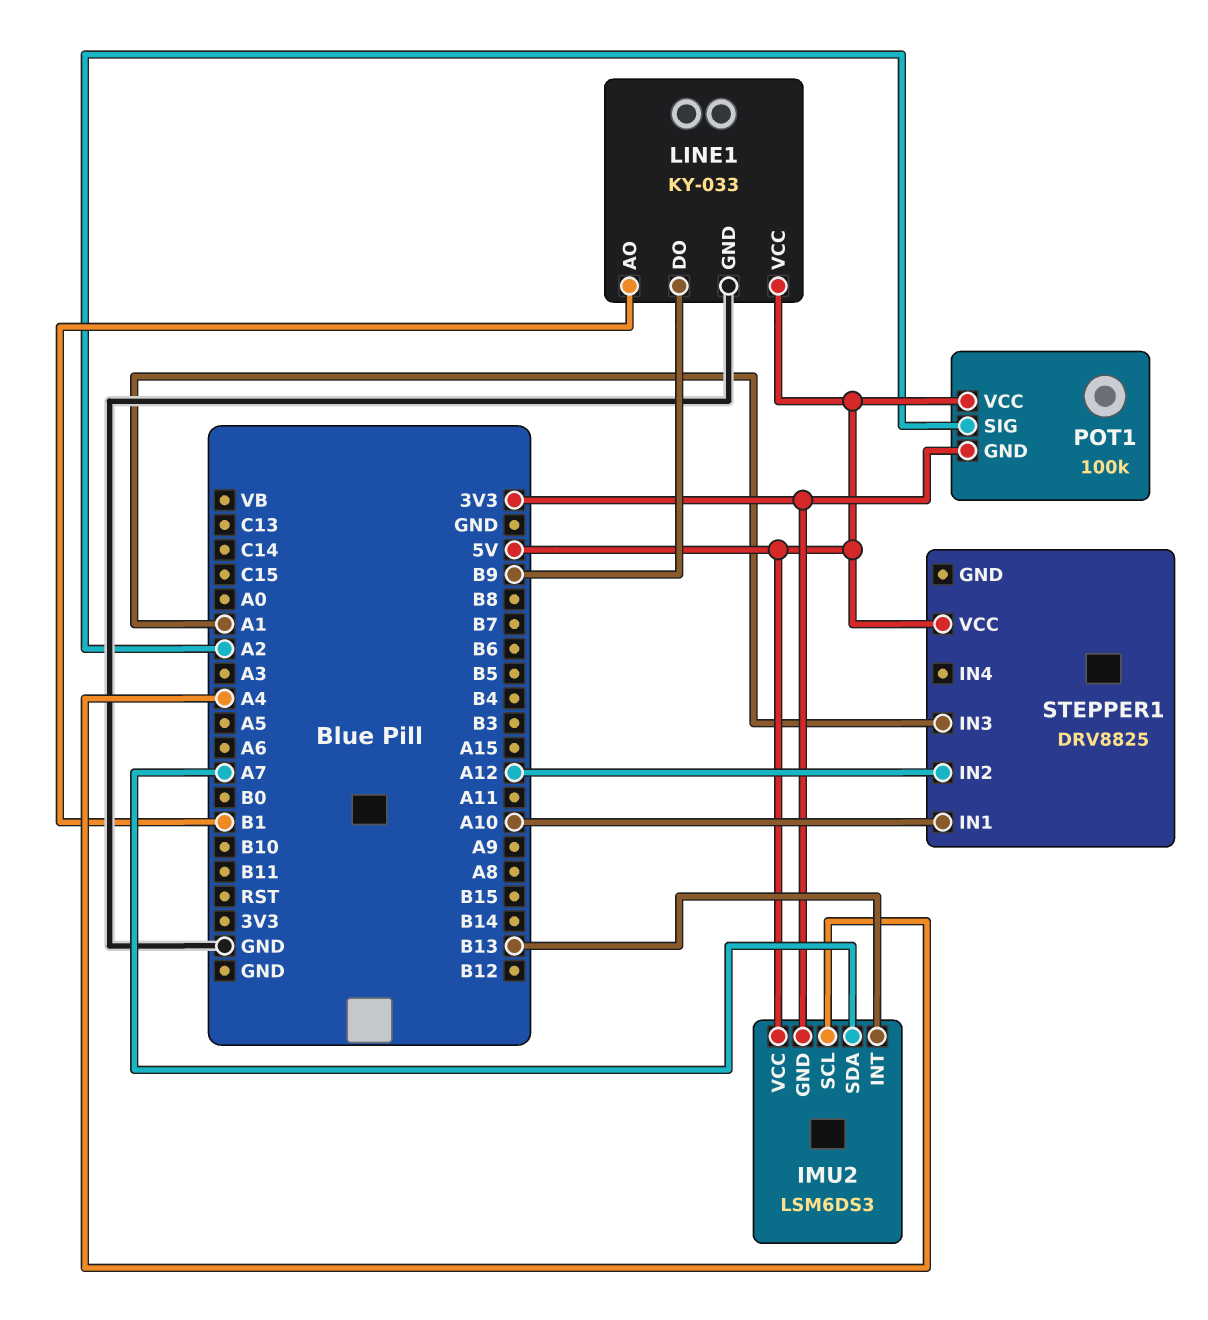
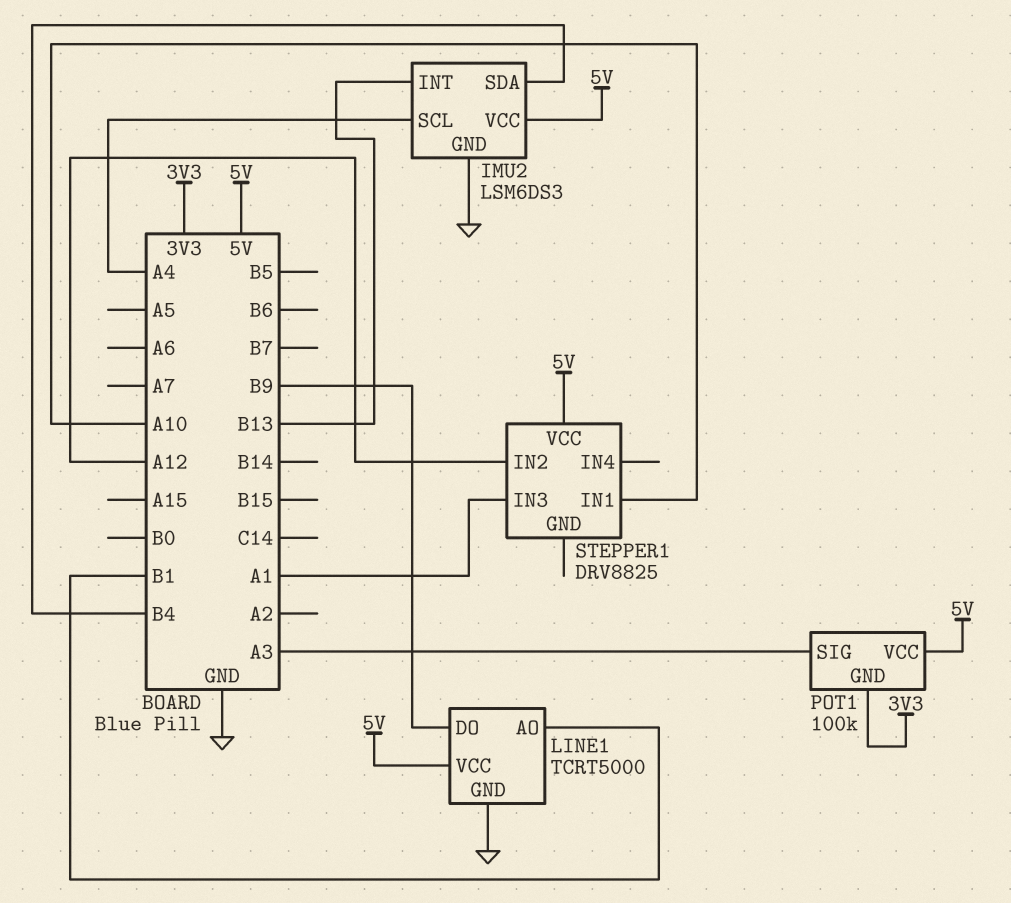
IMU2 pin GND: 3V3 -> GND
IMU2 pin SDA: A7 -> B4
LINE1: KY-033 -> TCRT5000
POT1 pin SIG: A2 -> A3

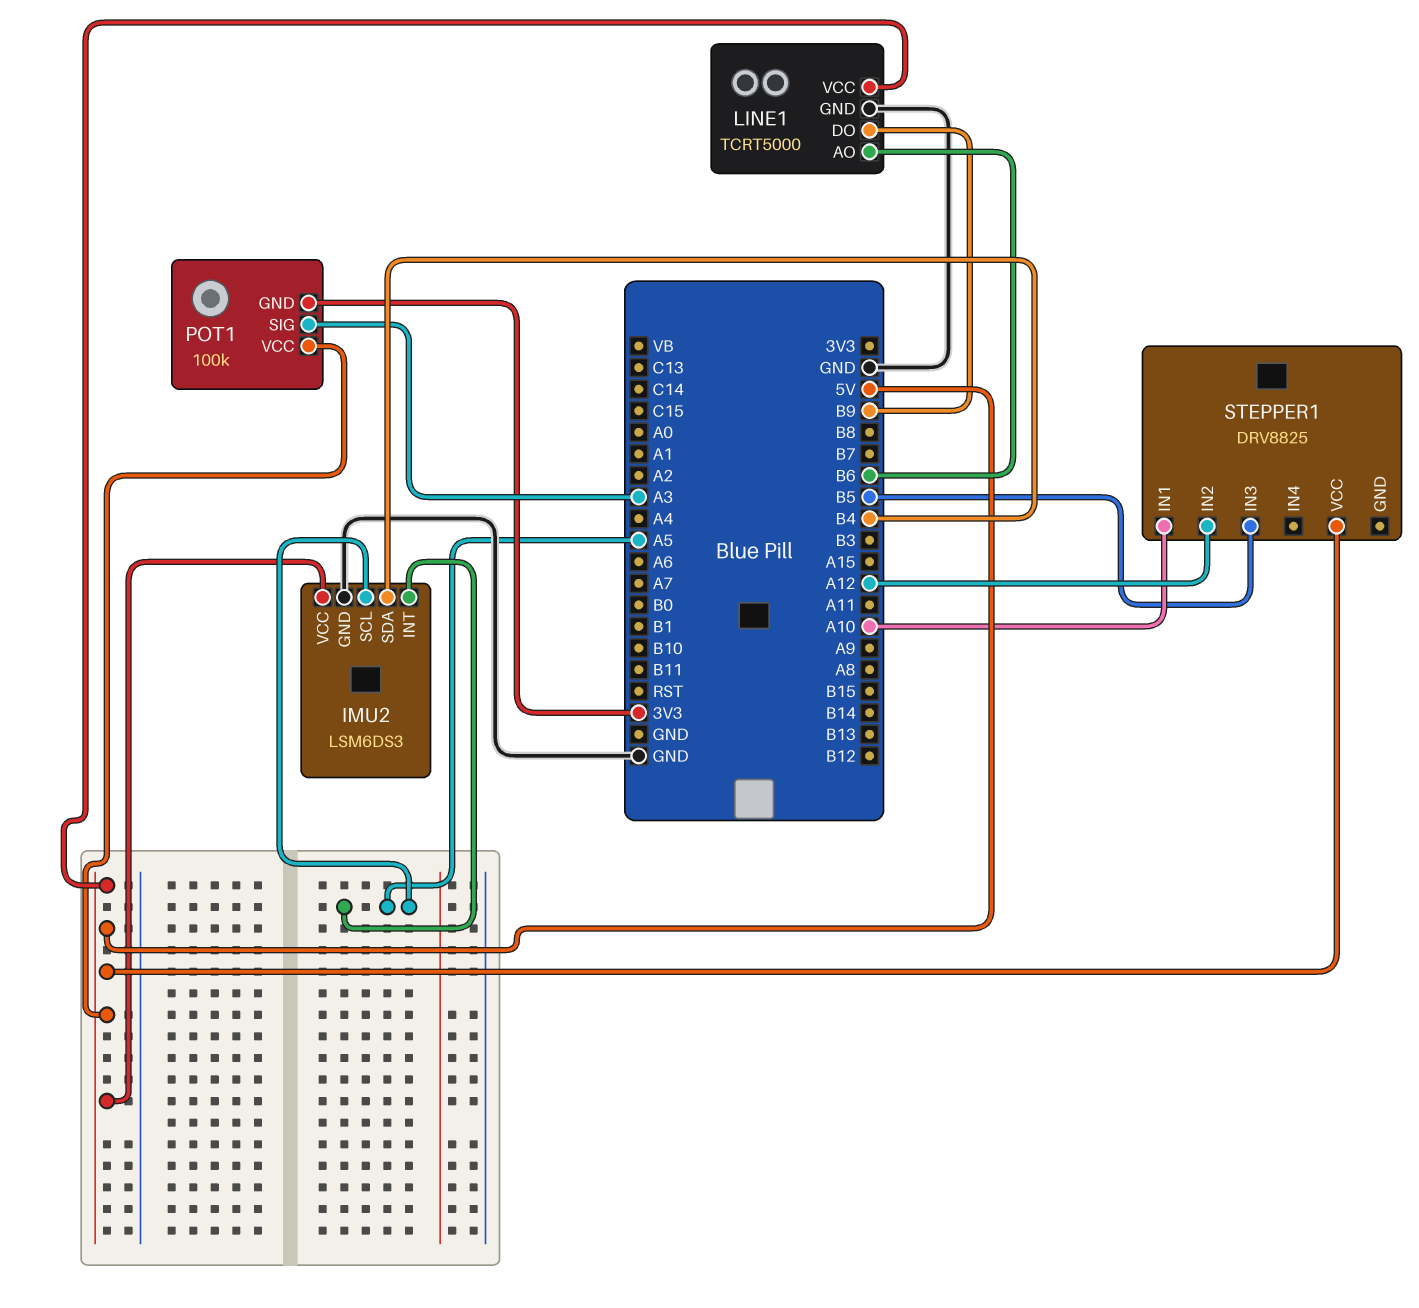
IMU2 pin INT: B13 -> A5
IMU2 pin SCL: A4 -> A5
LINE1 pin AO: B1 -> B6
STEPPER1 pin IN3: A1 -> B5

